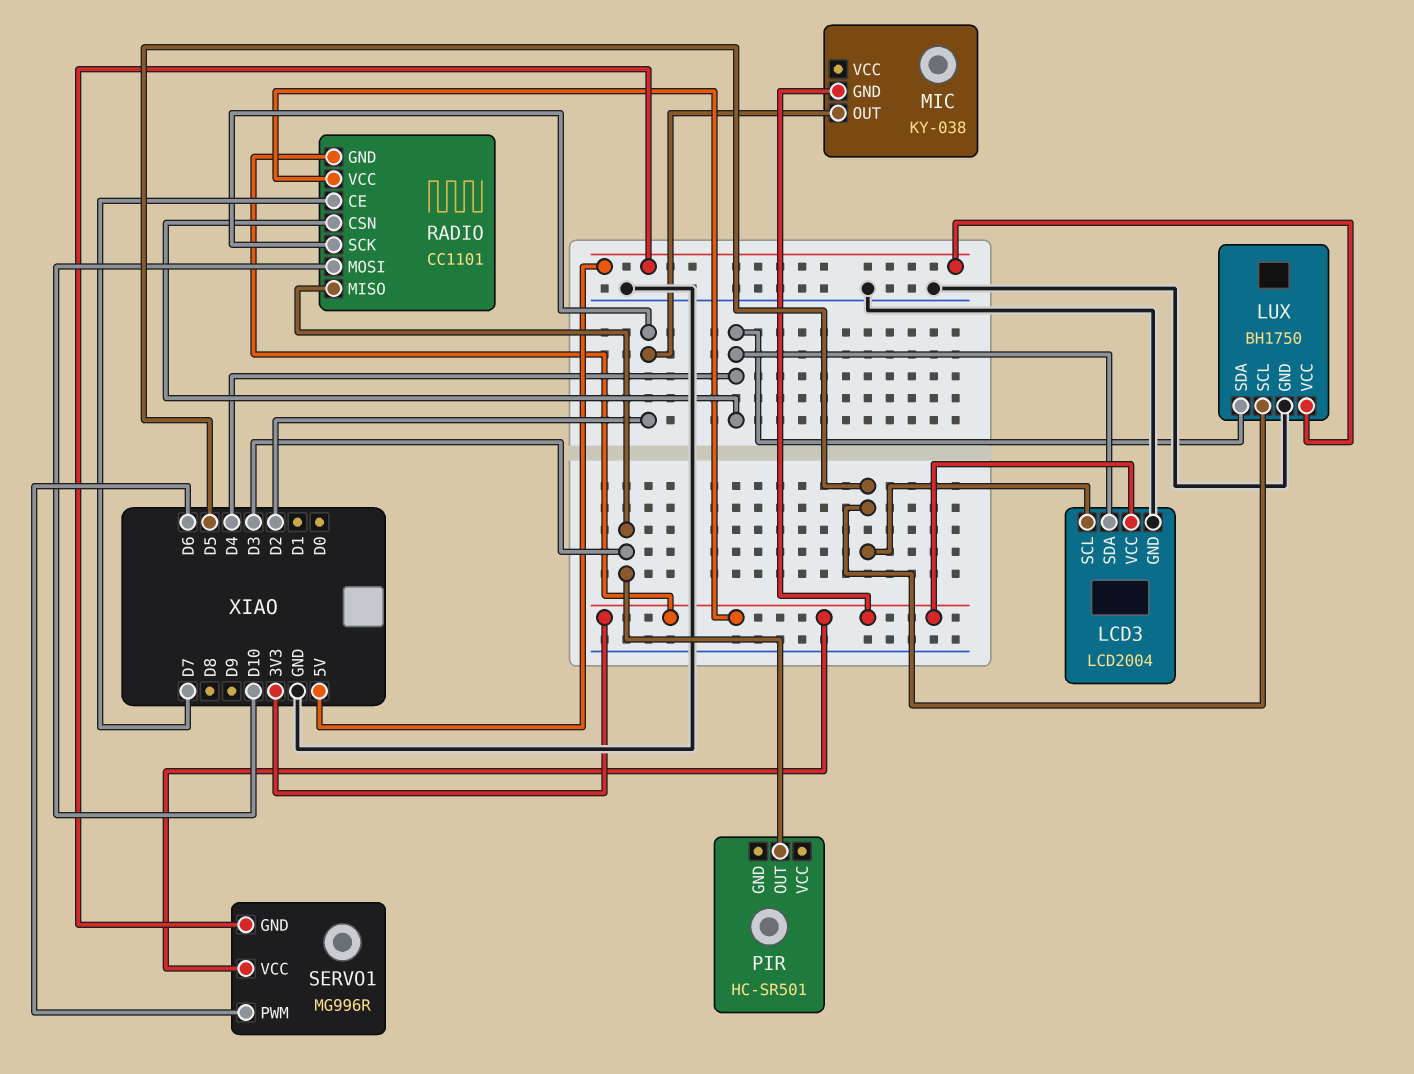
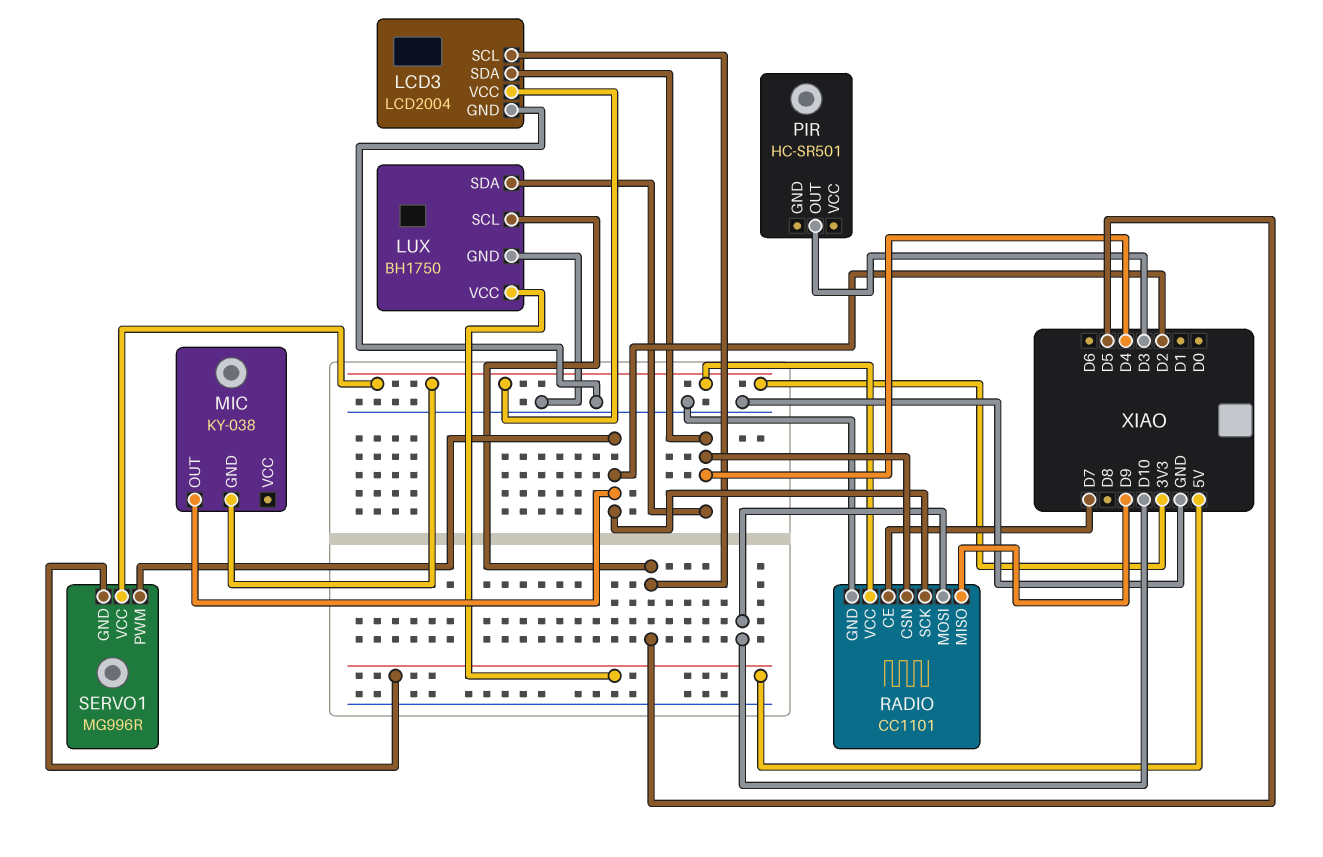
RADIO pin GND: 3V3 -> GND
RADIO pin MISO: D3 -> D9
SERVO1 pin PWM: D6 -> D2

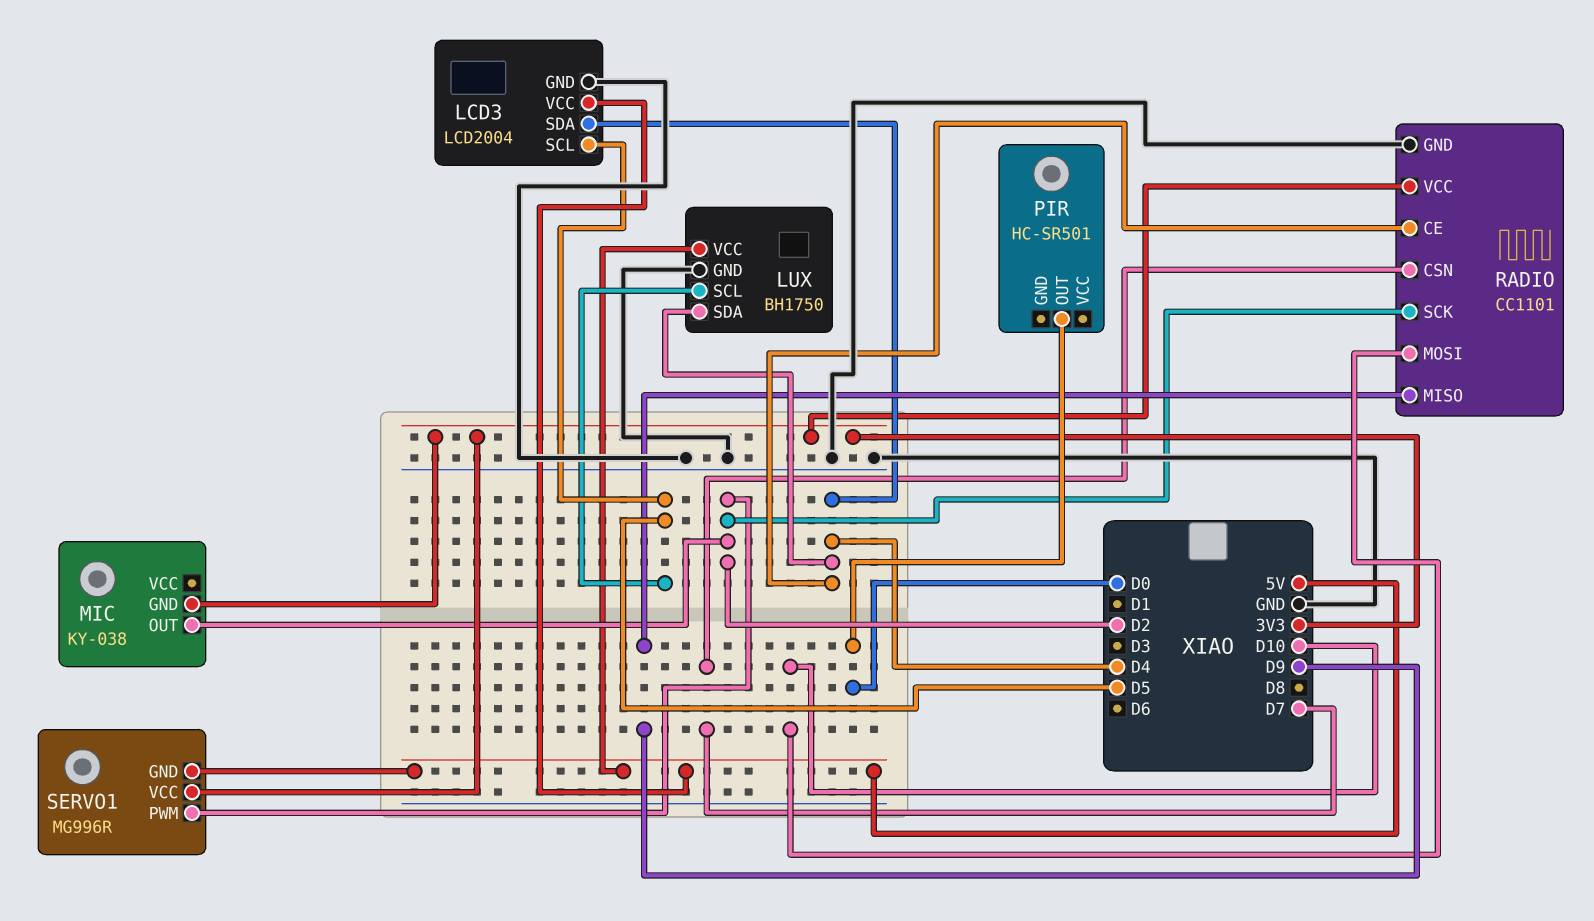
LCD3 pin VCC: 3V3 -> 5V
PIR pin OUT: D3 -> D0
RADIO pin CE: D7 -> D4
RADIO pin CSN: D4 -> D7

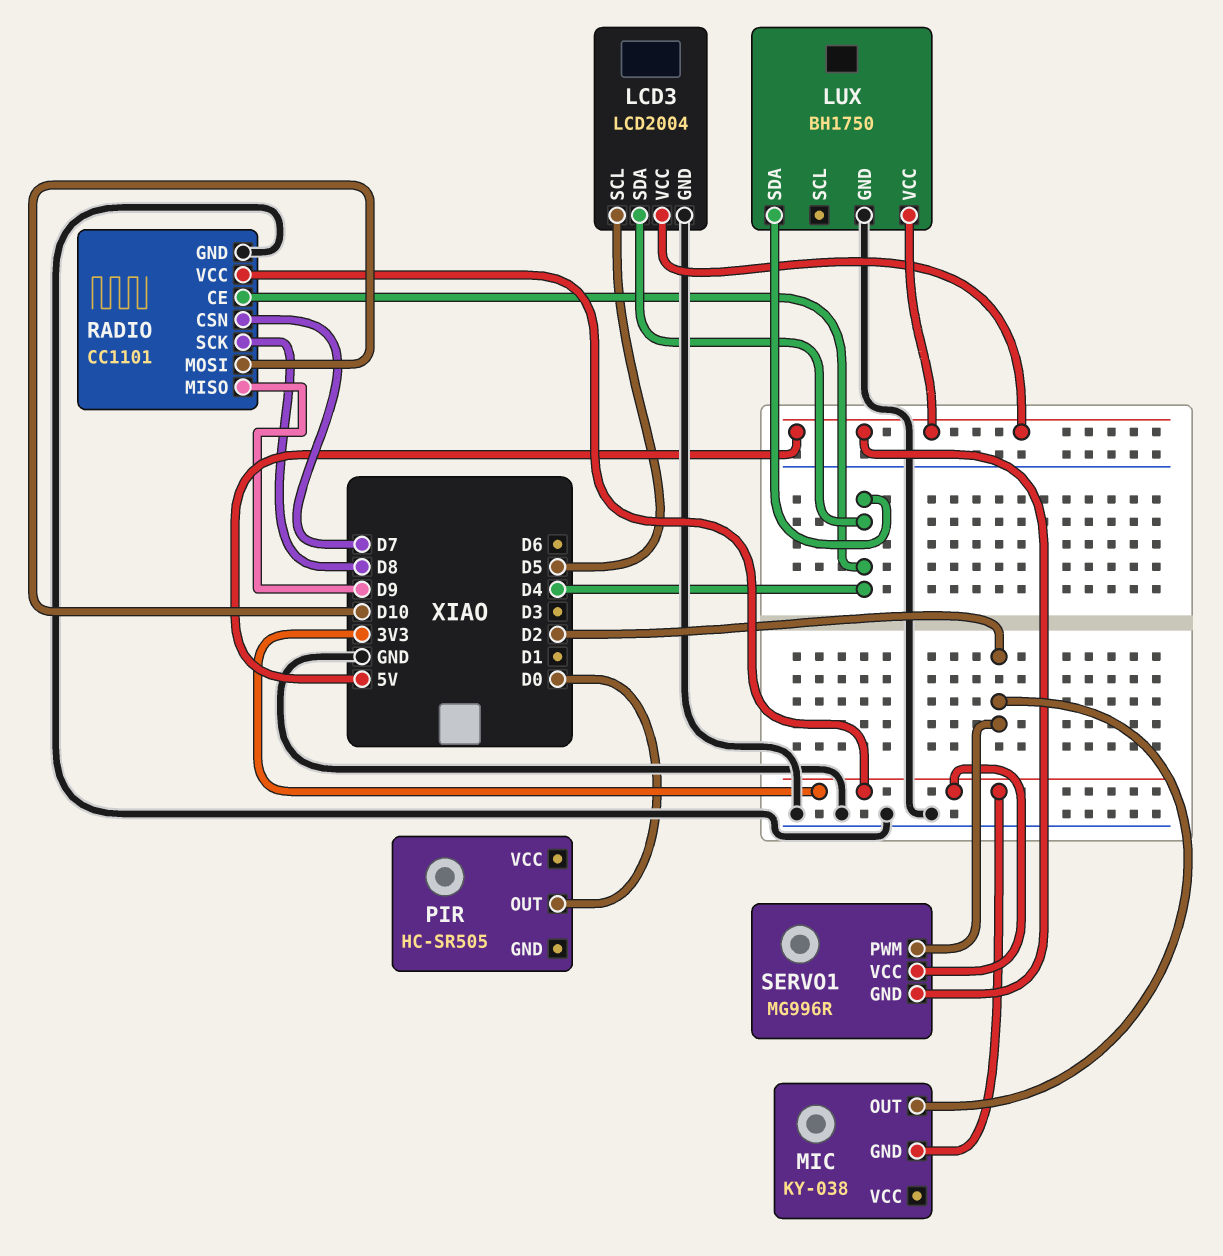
LUX pin SCL: D5 -> none
PIR: HC-SR501 -> HC-SR505
RADIO pin SCK: D2 -> D8

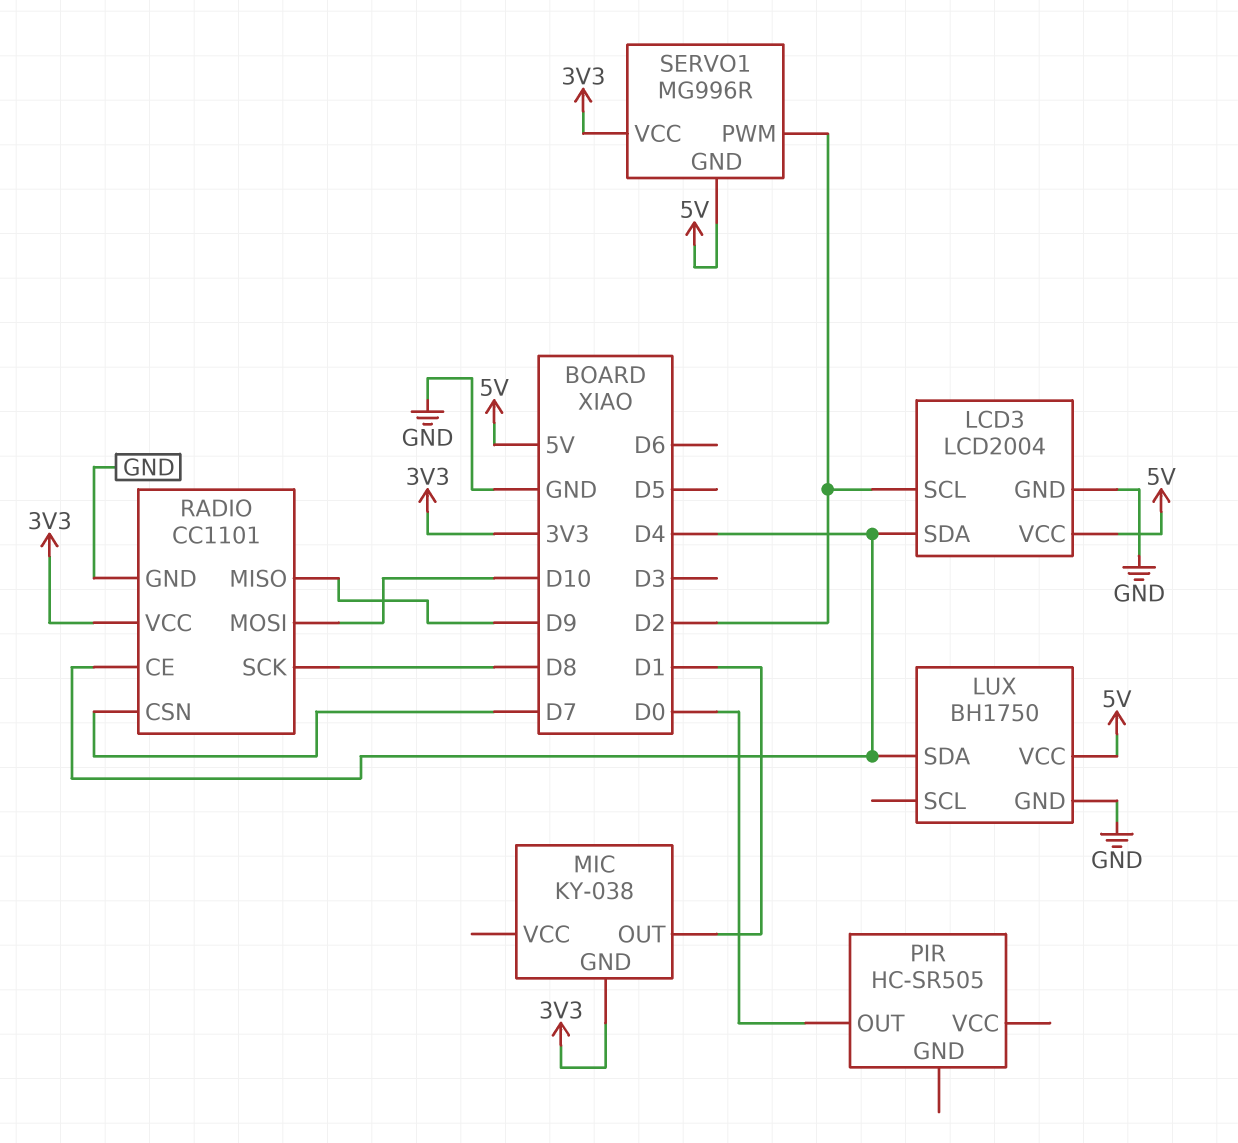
LCD3 pin SCL: D5 -> D2
MIC pin OUT: D2 -> D1

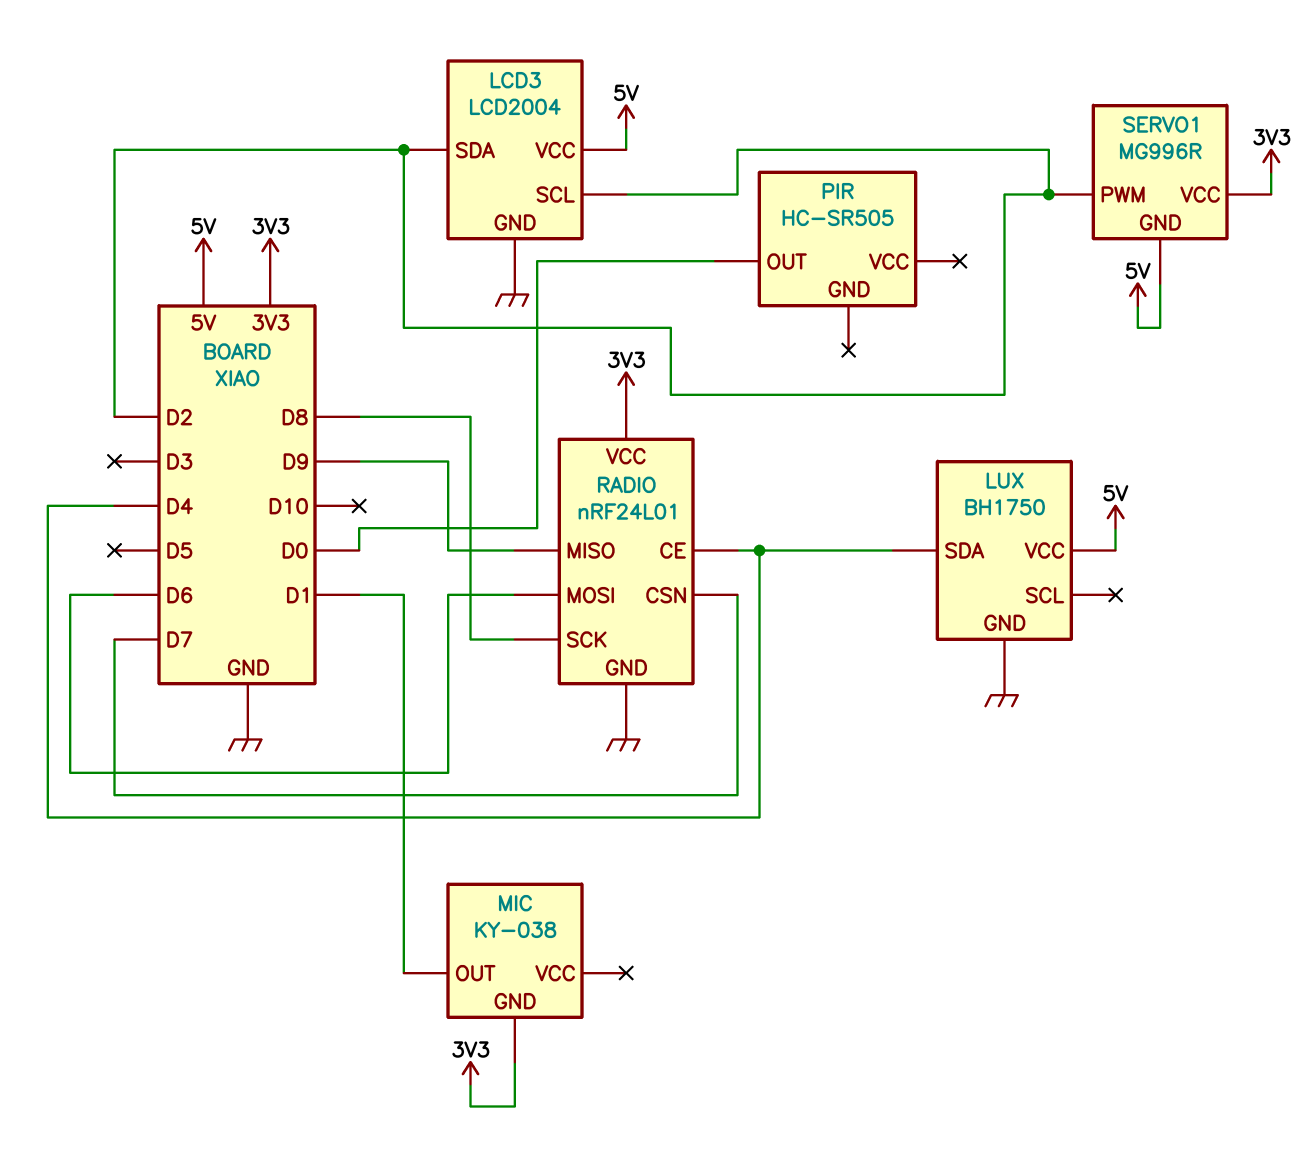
LCD3 pin SDA: D4 -> D2
RADIO: CC1101 -> nRF24L01
RADIO pin MOSI: D10 -> D6

